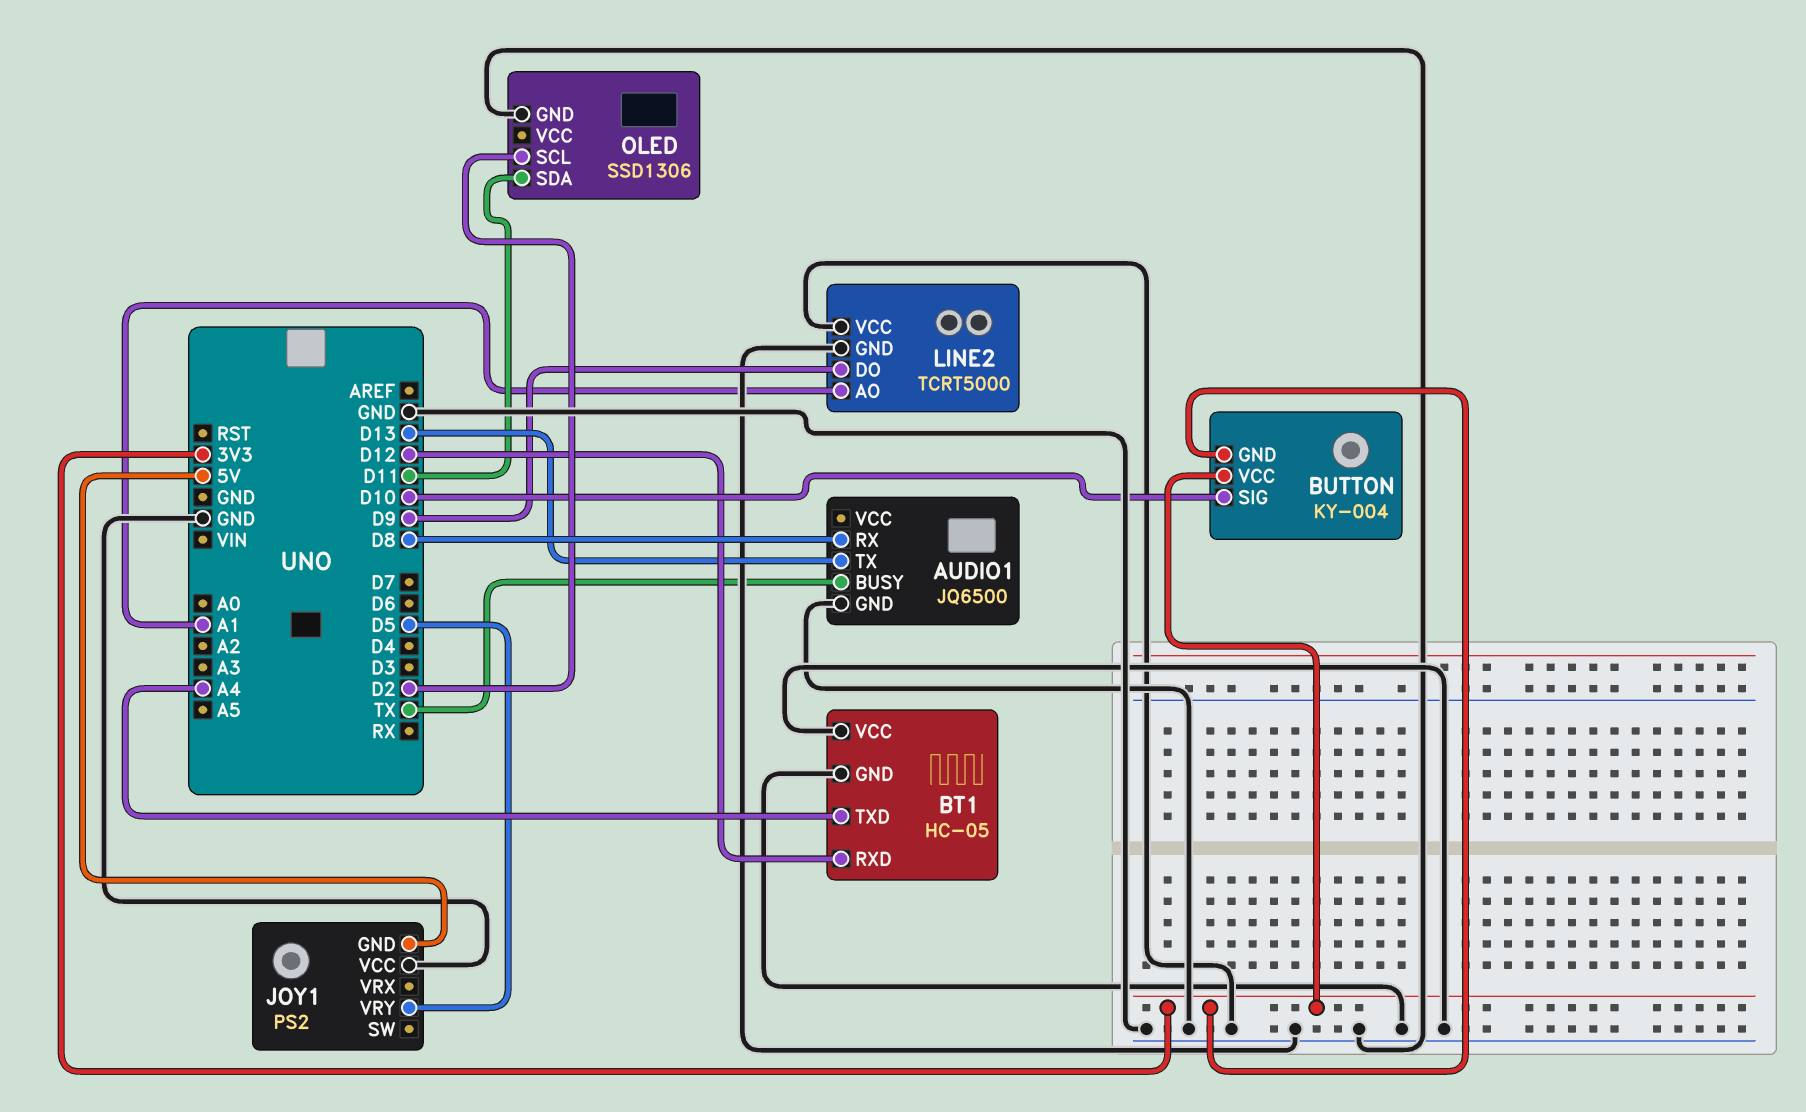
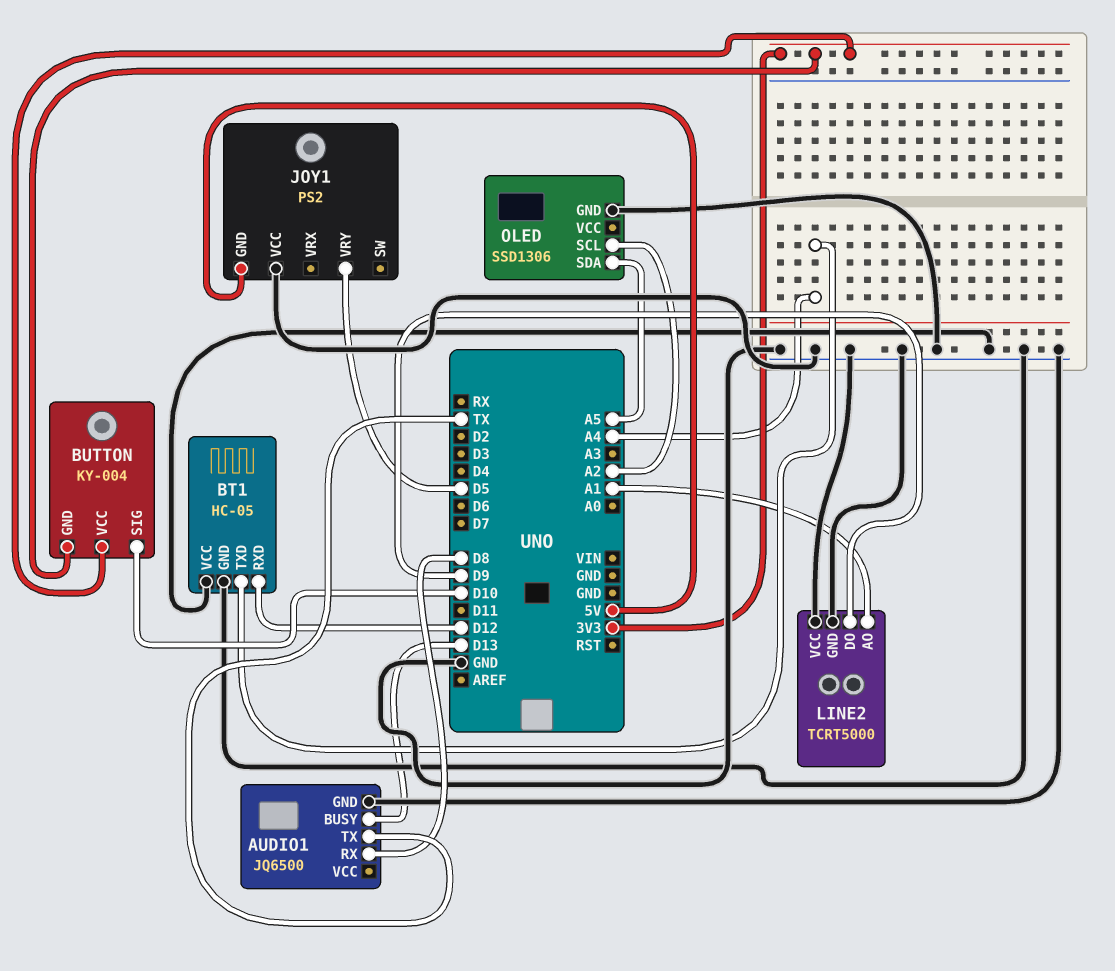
AUDIO1 pin BUSY: TX -> D13
AUDIO1 pin TX: D13 -> TX
OLED pin SCL: D2 -> A2
OLED pin SDA: D11 -> A5

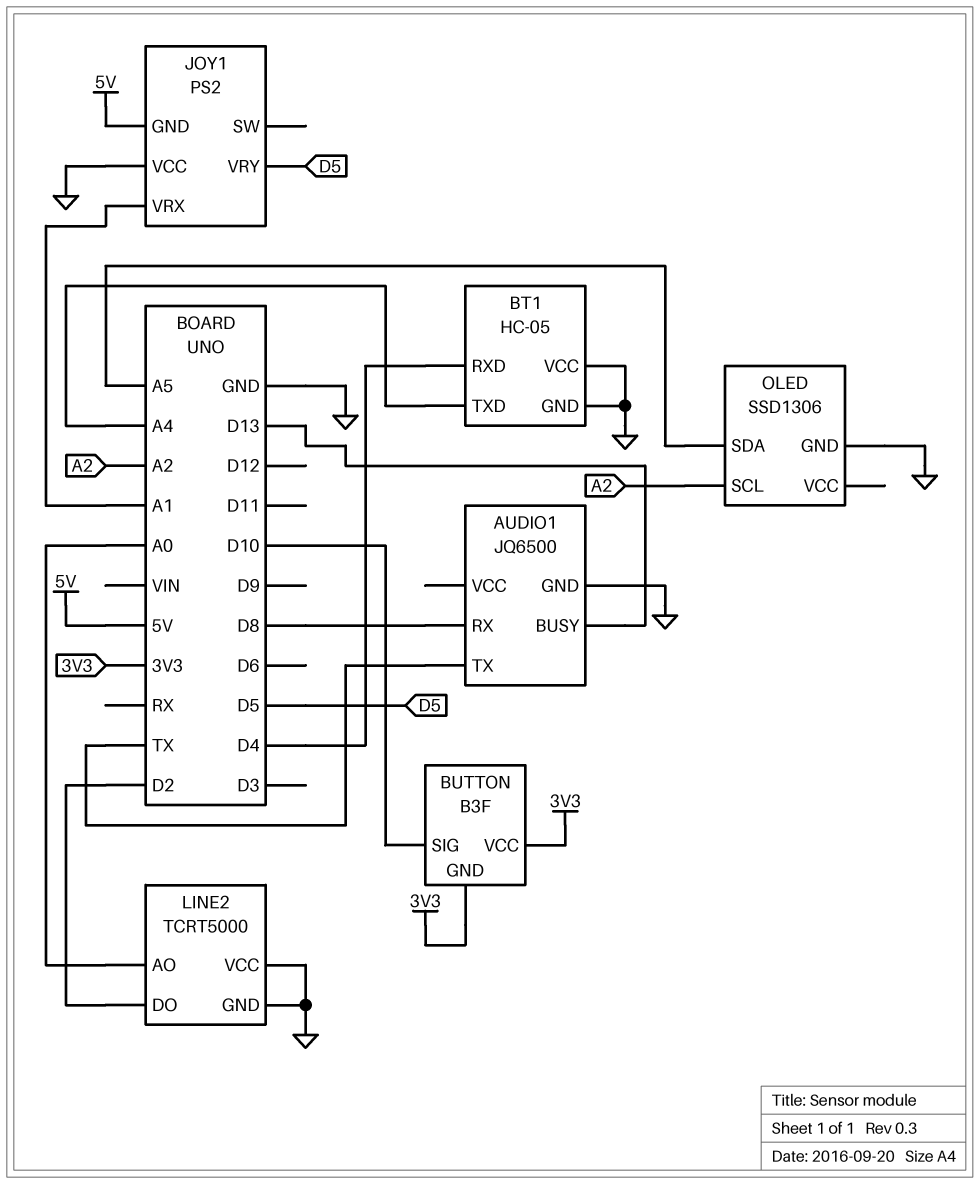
BT1 pin RXD: D12 -> D4
BUTTON: KY-004 -> B3F
JOY1 pin VRX: none -> A1
LINE2 pin AO: A1 -> A0
LINE2 pin DO: D9 -> D2

